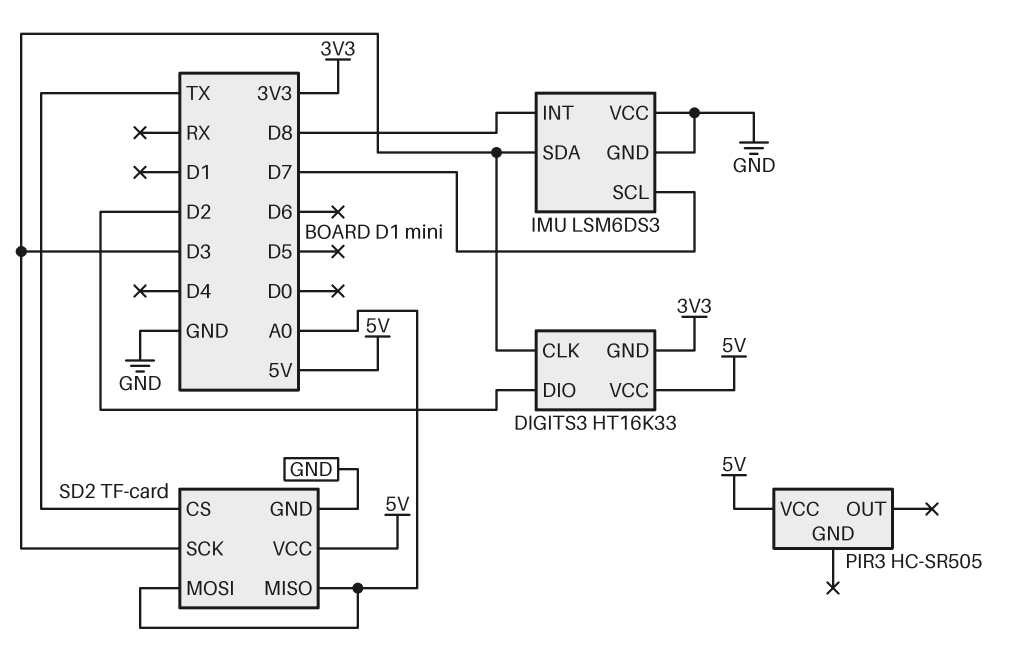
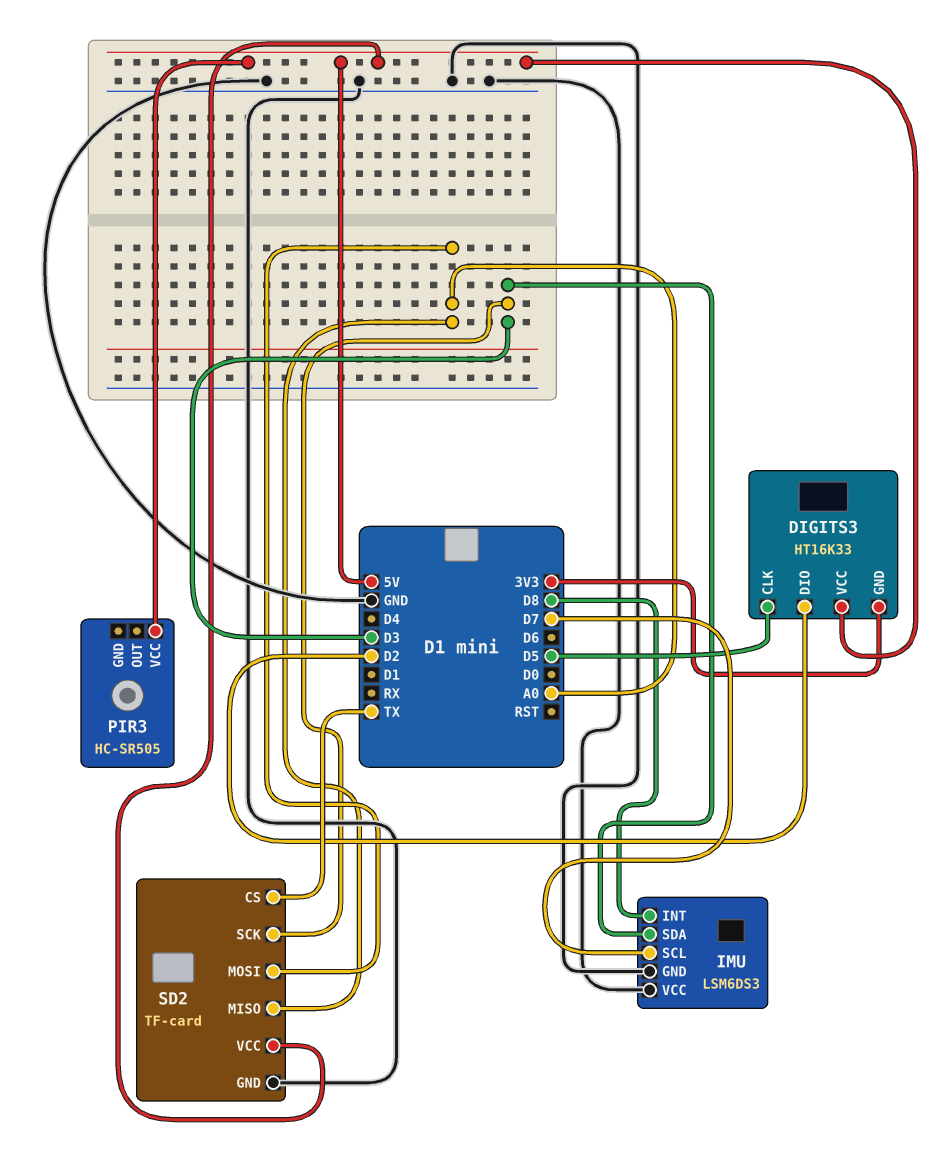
DIGITS3 pin CLK: D3 -> D5

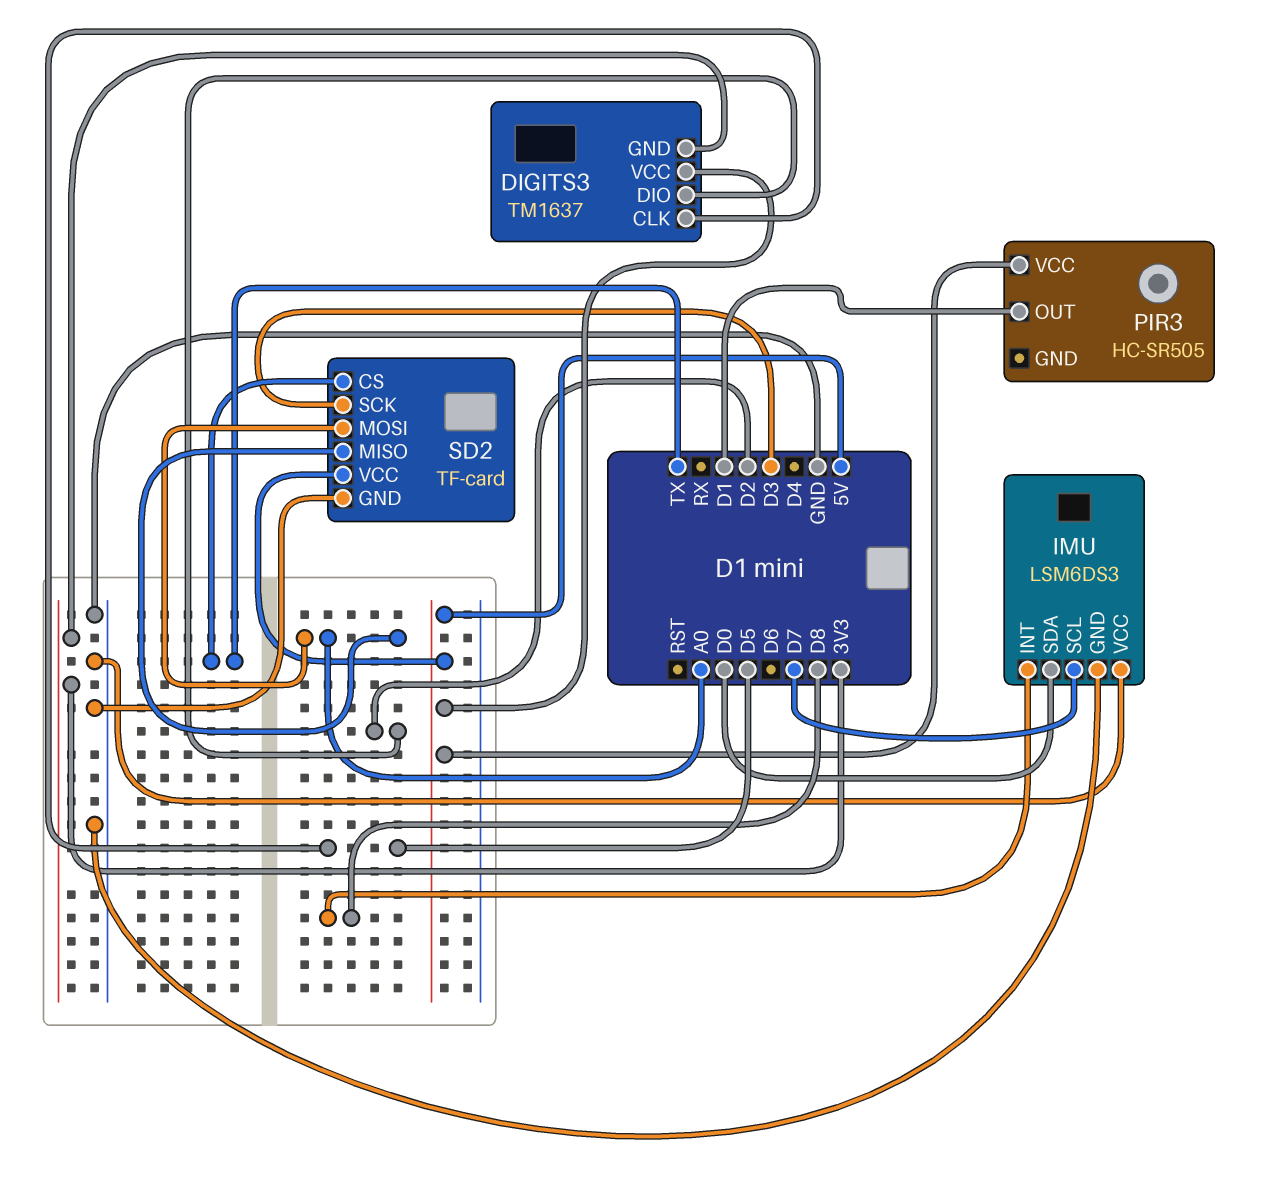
DIGITS3: HT16K33 -> TM1637
IMU pin SDA: D3 -> D0
PIR3 pin OUT: none -> D1

